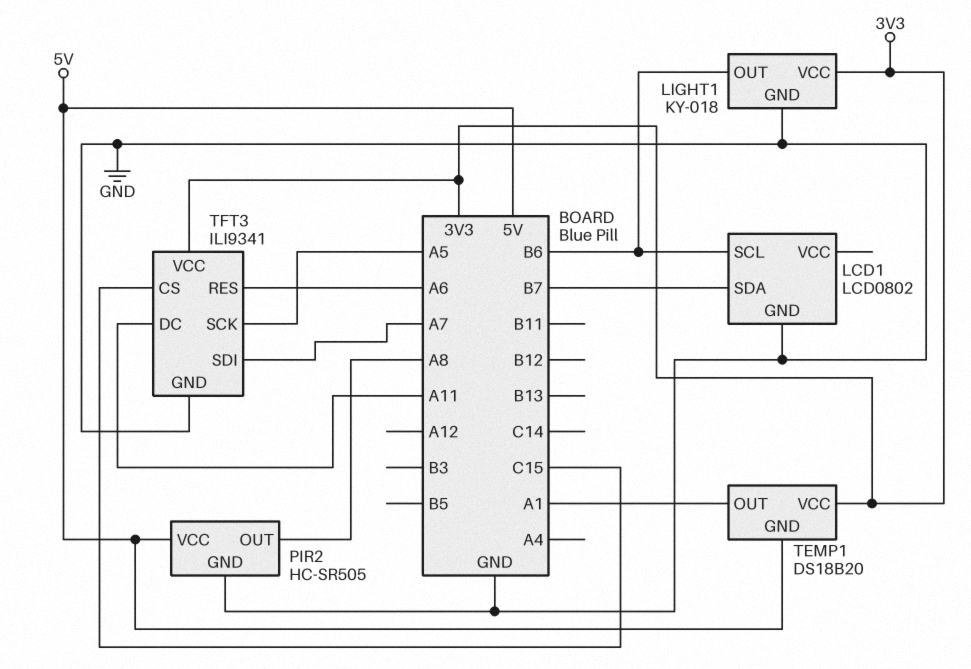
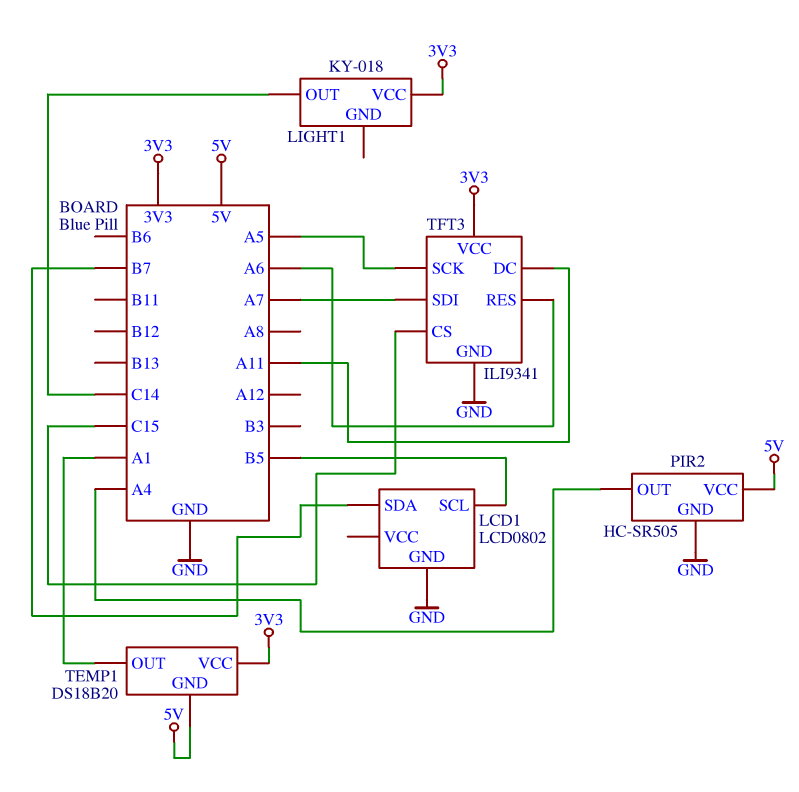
LCD1 pin SCL: B6 -> B5
LIGHT1 pin GND: GND -> none
LIGHT1 pin OUT: B6 -> C14
PIR2 pin OUT: A8 -> A4

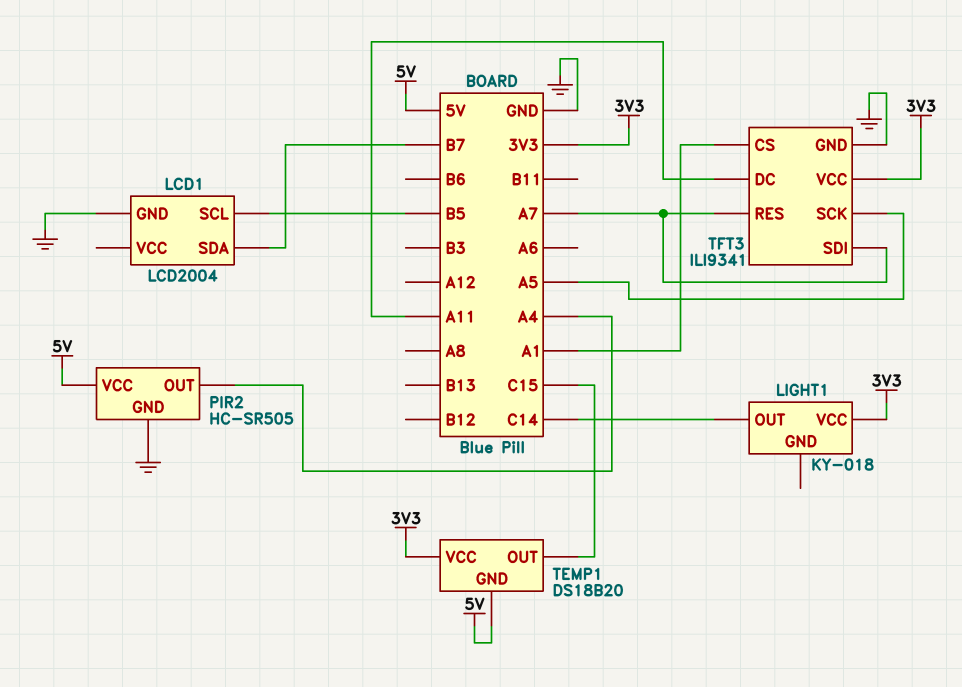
LCD1: LCD0802 -> LCD2004
TEMP1 pin OUT: A1 -> C15
TFT3 pin CS: C15 -> A1
TFT3 pin RES: A6 -> A7

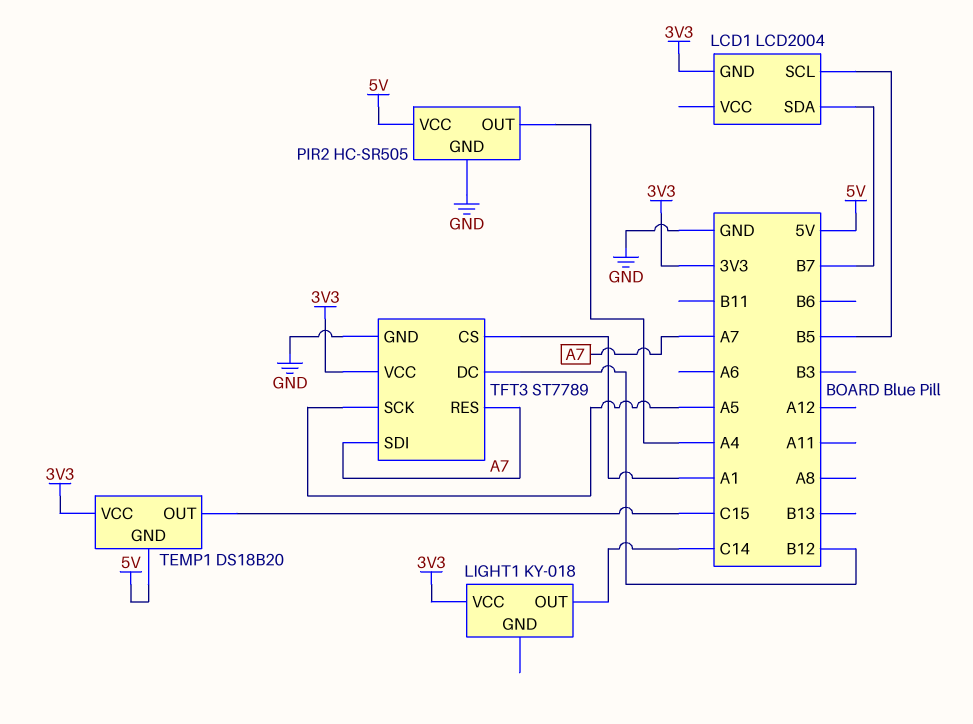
LCD1 pin GND: GND -> 3V3
TFT3: ILI9341 -> ST7789
TFT3 pin DC: A11 -> B12

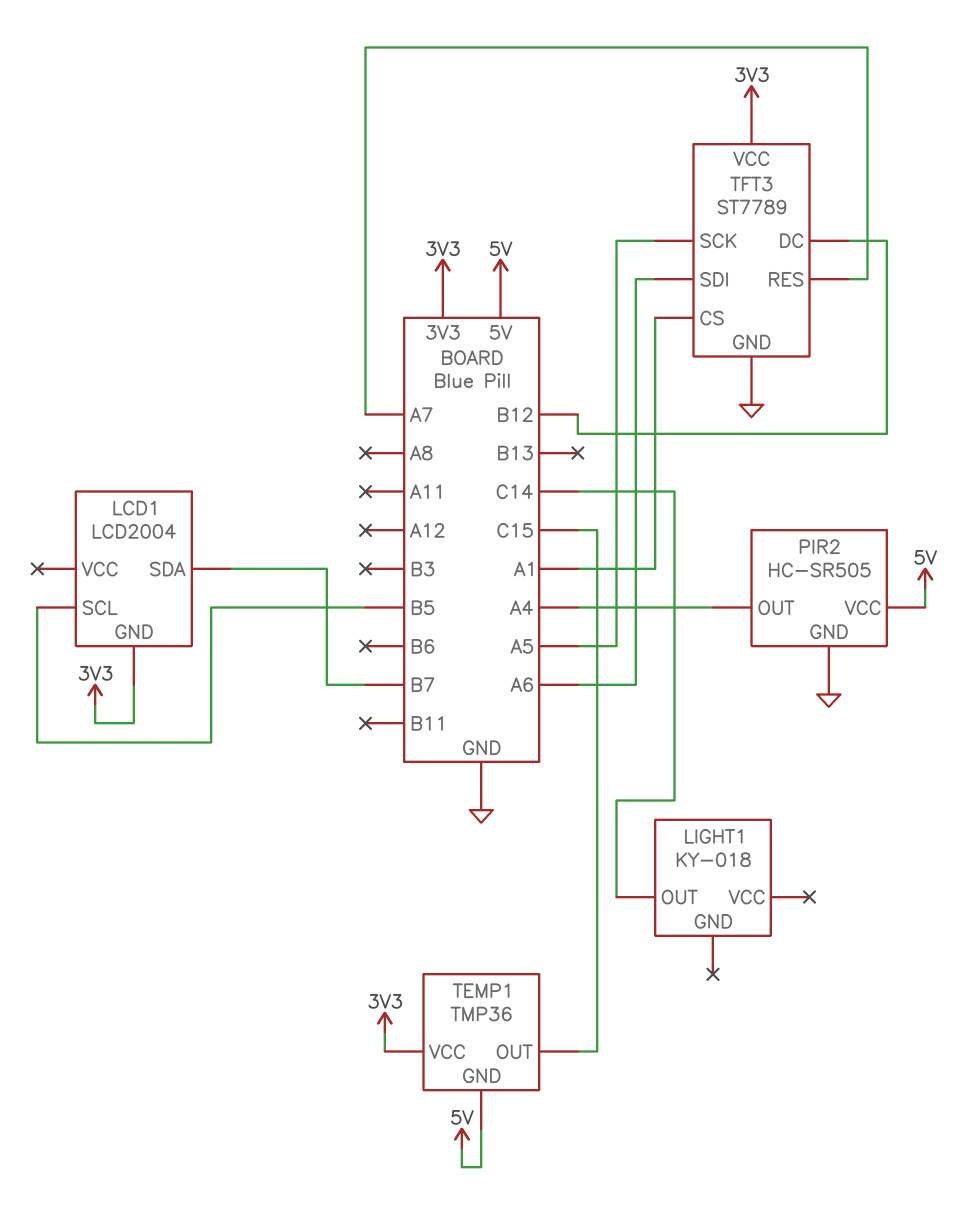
LIGHT1 pin VCC: 3V3 -> none
TEMP1: DS18B20 -> TMP36
TFT3 pin SDI: A7 -> A6

